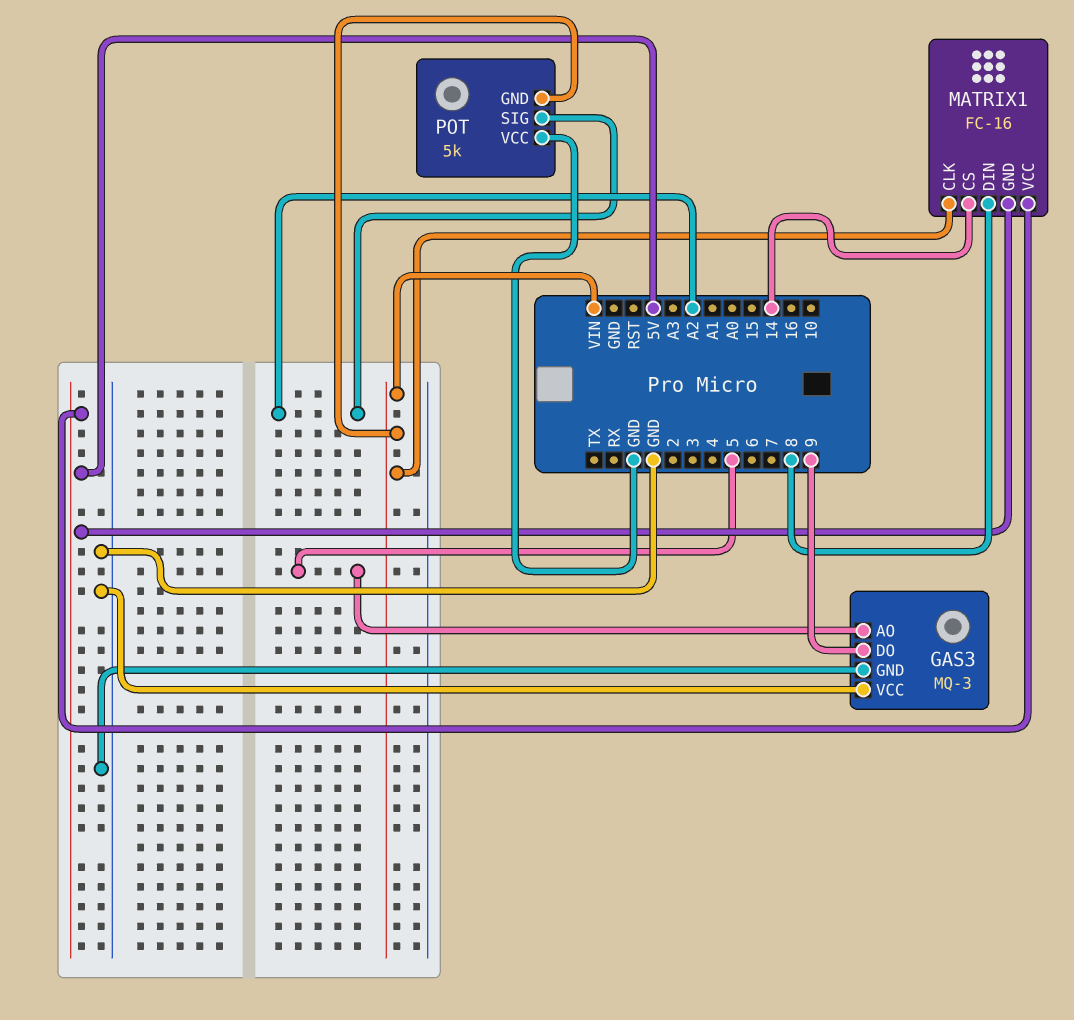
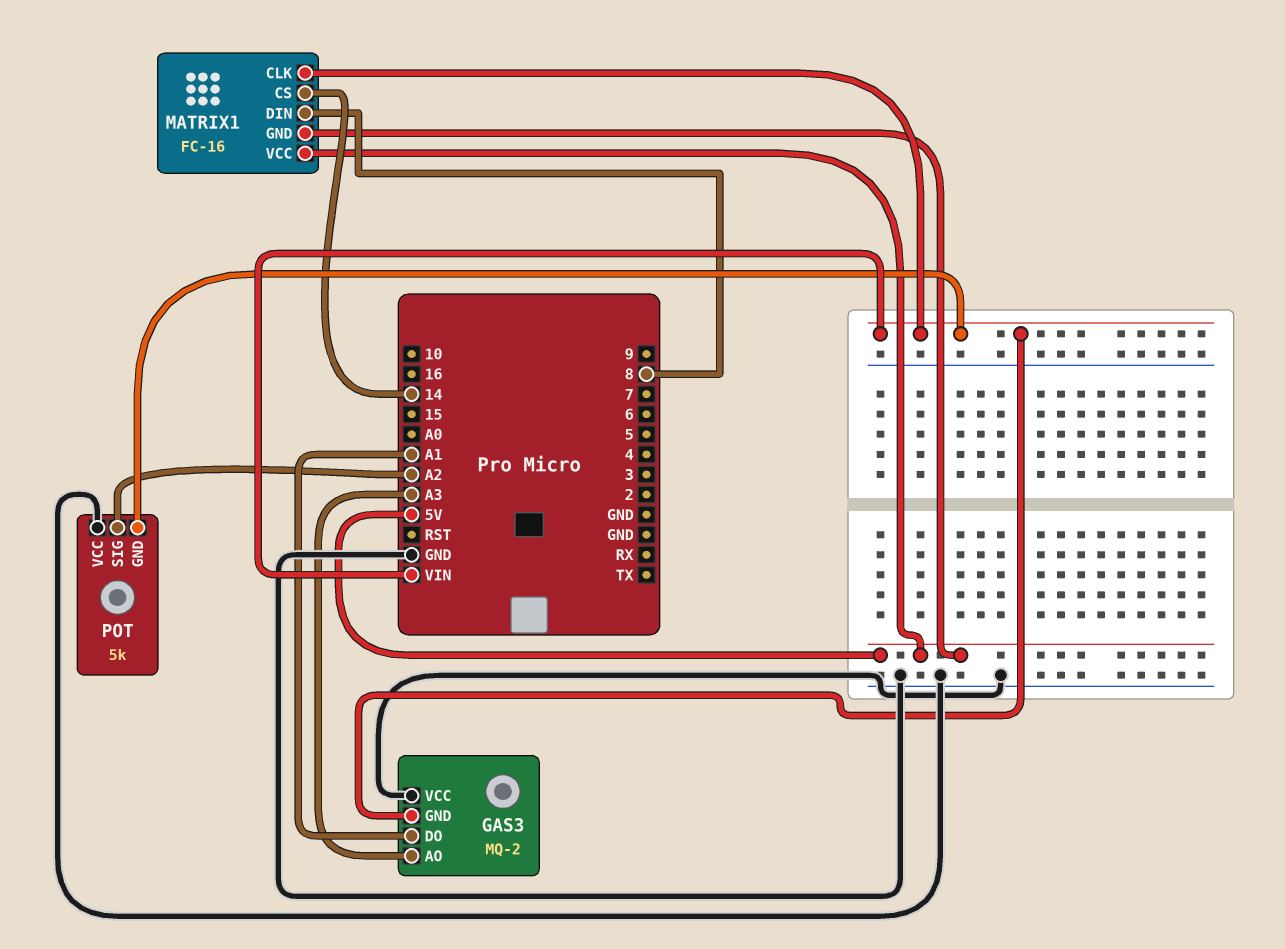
GAS3: MQ-3 -> MQ-2
GAS3 pin AO: 5 -> A3
GAS3 pin DO: 9 -> A1
GAS3 pin GND: GND -> VIN

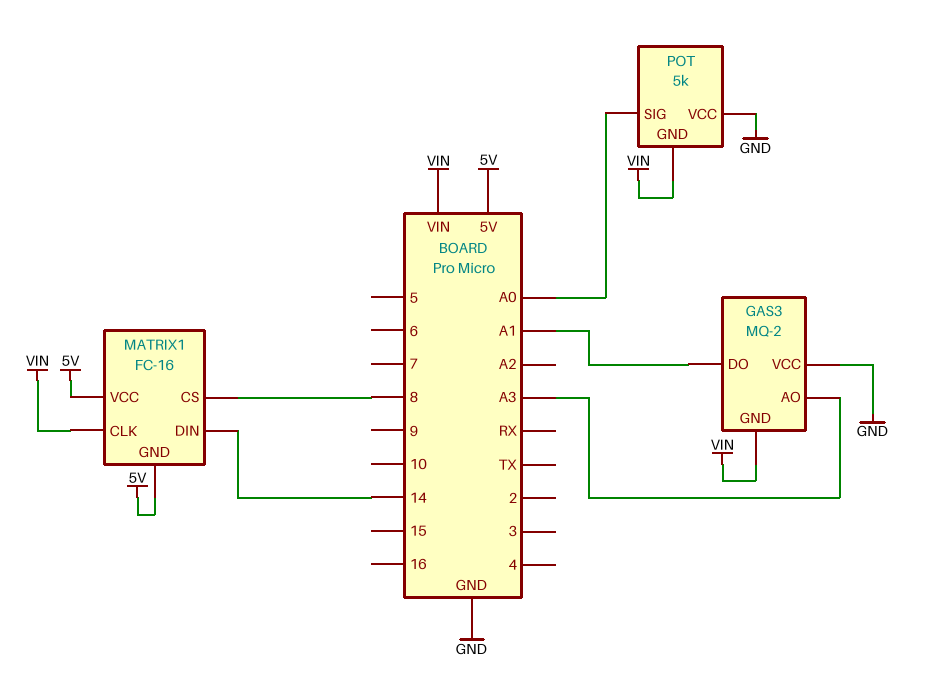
MATRIX1 pin CS: 14 -> 8
MATRIX1 pin DIN: 8 -> 14
POT pin SIG: A2 -> A0

